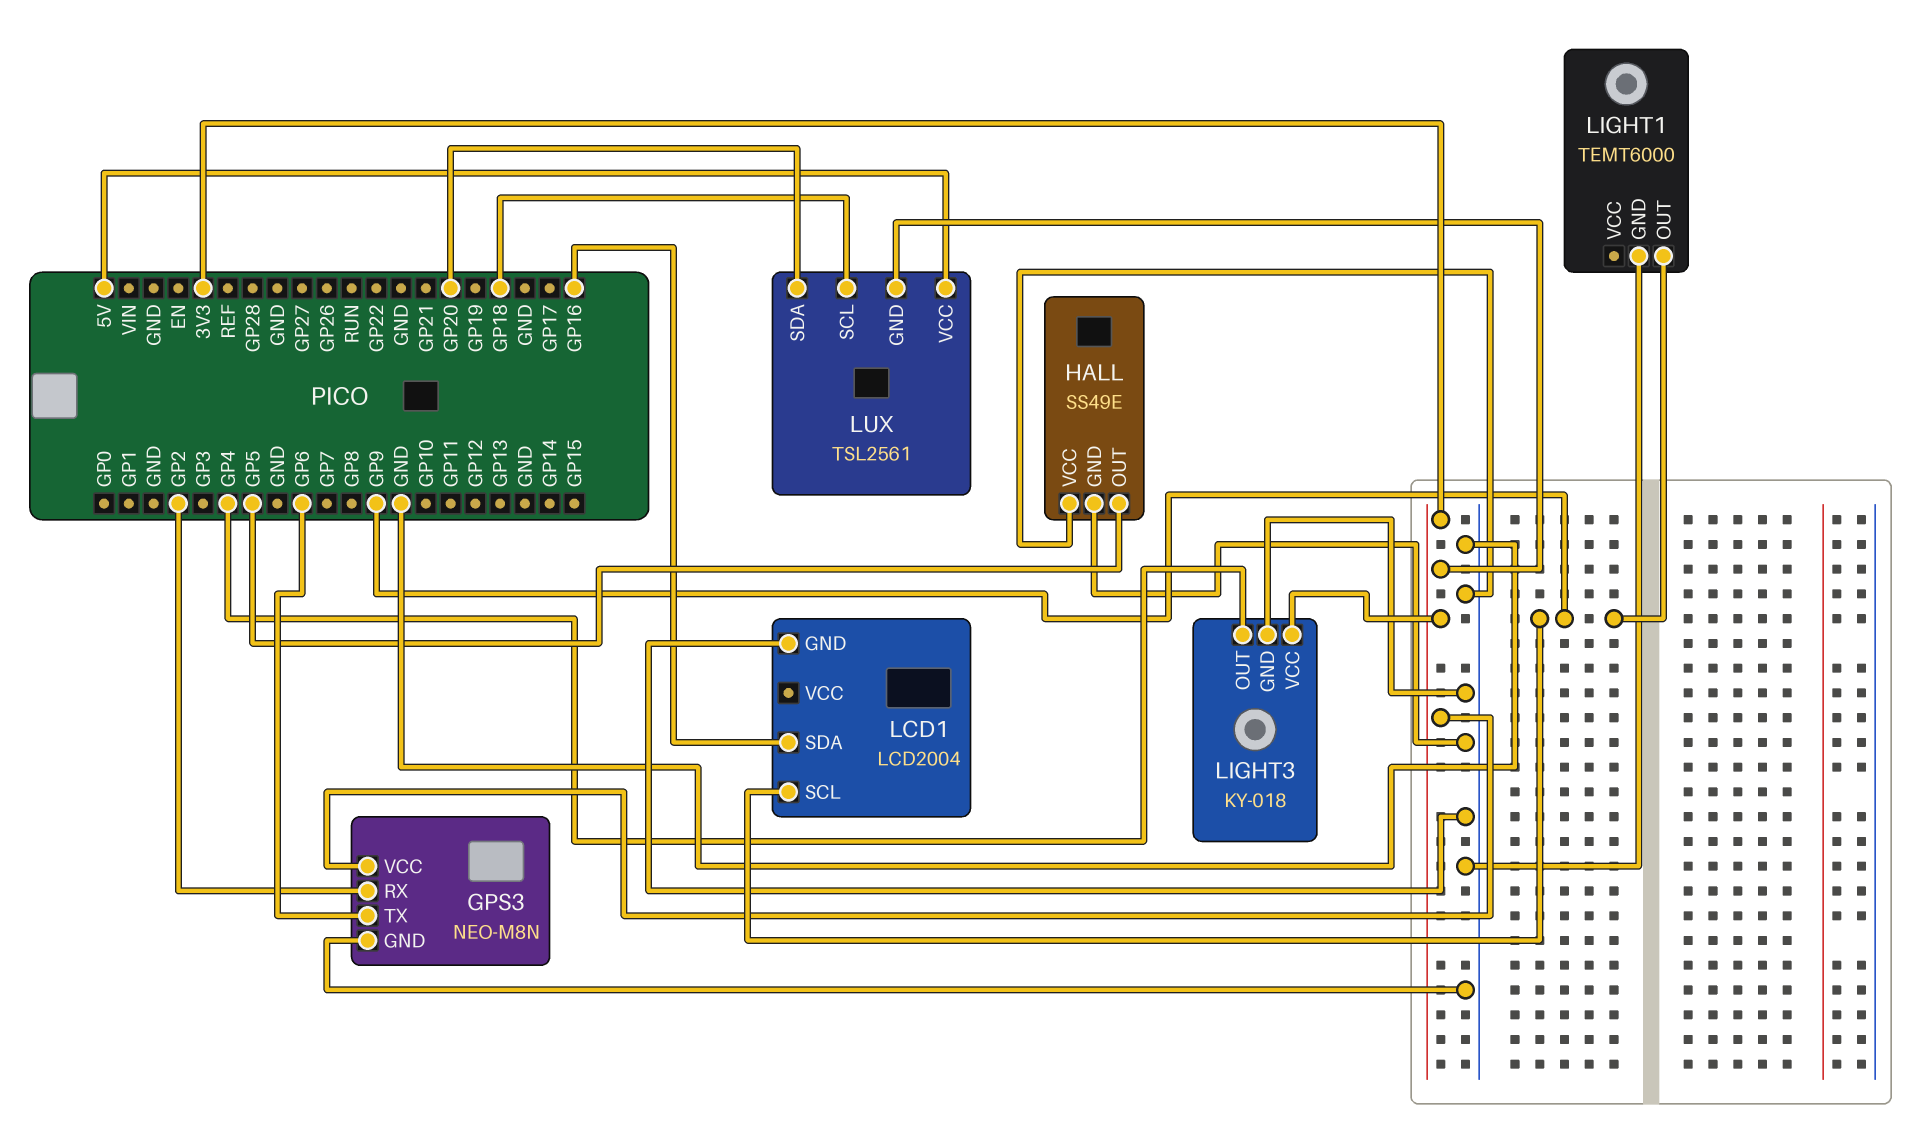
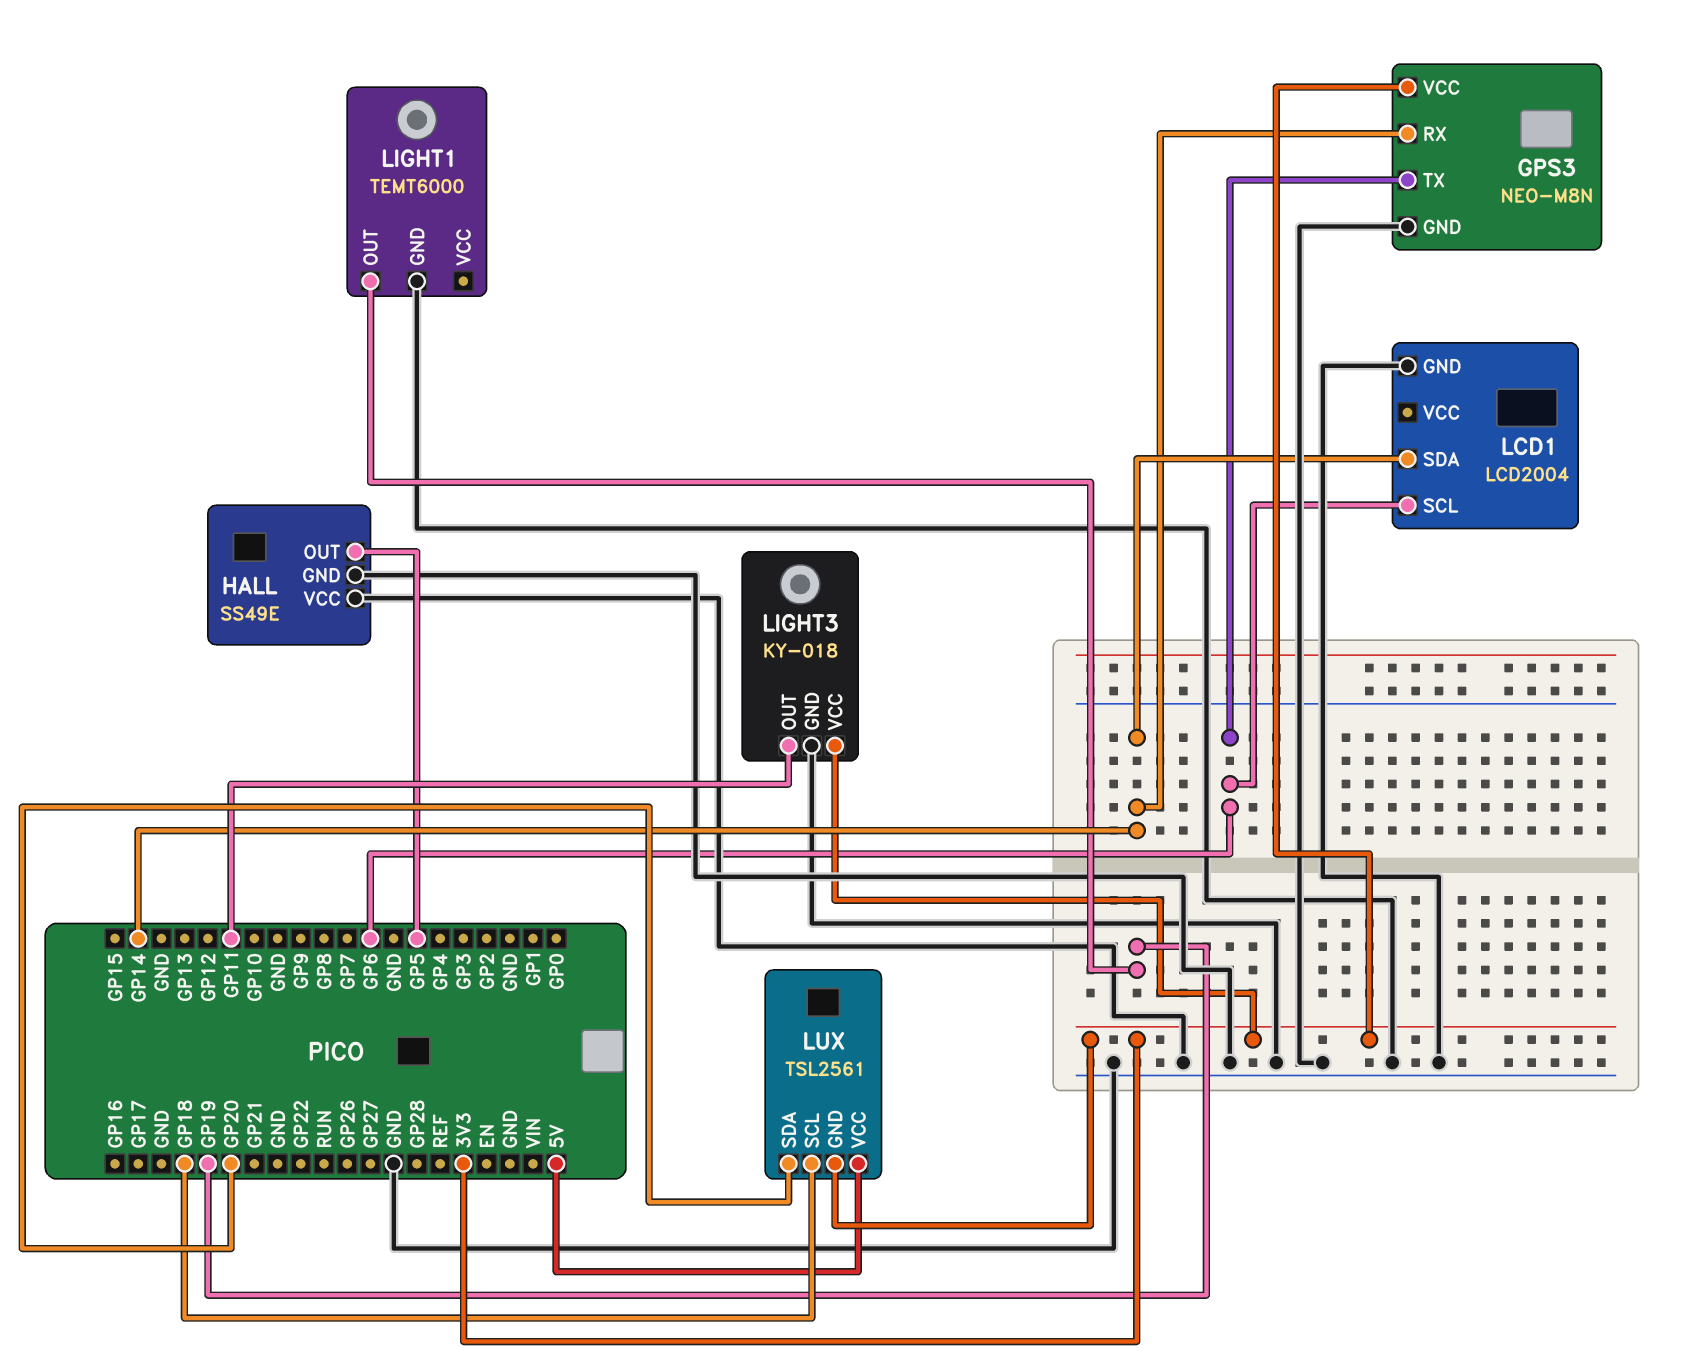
GPS3 pin RX: GP2 -> GP14
LCD1 pin SCL: GP9 -> GP6
LCD1 pin SDA: GP16 -> GP14
LIGHT1 pin OUT: GP9 -> GP19
LIGHT3 pin OUT: GP4 -> GP11

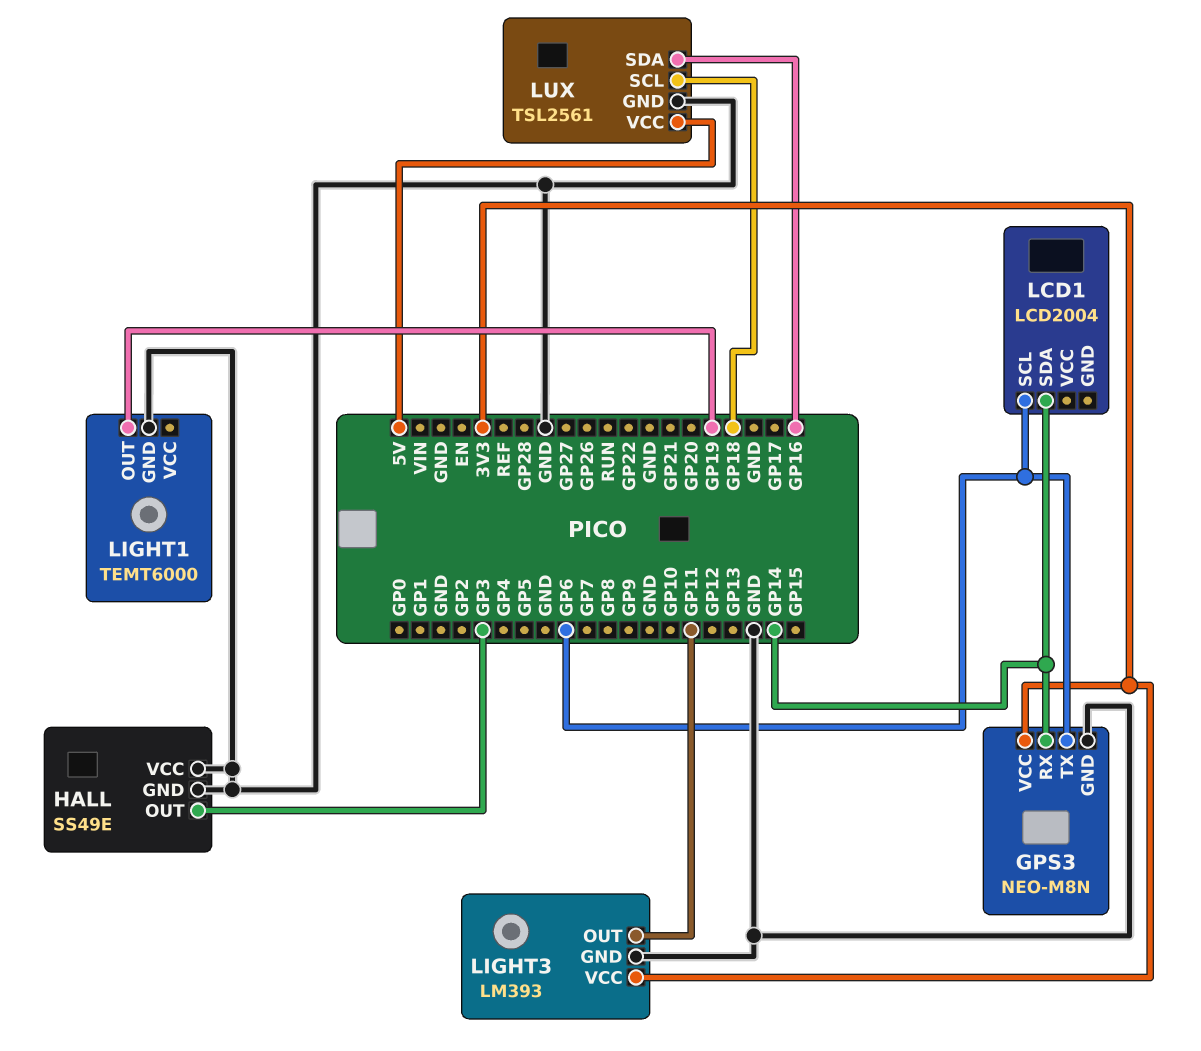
HALL pin OUT: GP5 -> GP3
LCD1 pin GND: GND -> none
LIGHT3: KY-018 -> LM393
LUX pin GND: 3V3 -> GND
LUX pin SDA: GP20 -> GP16

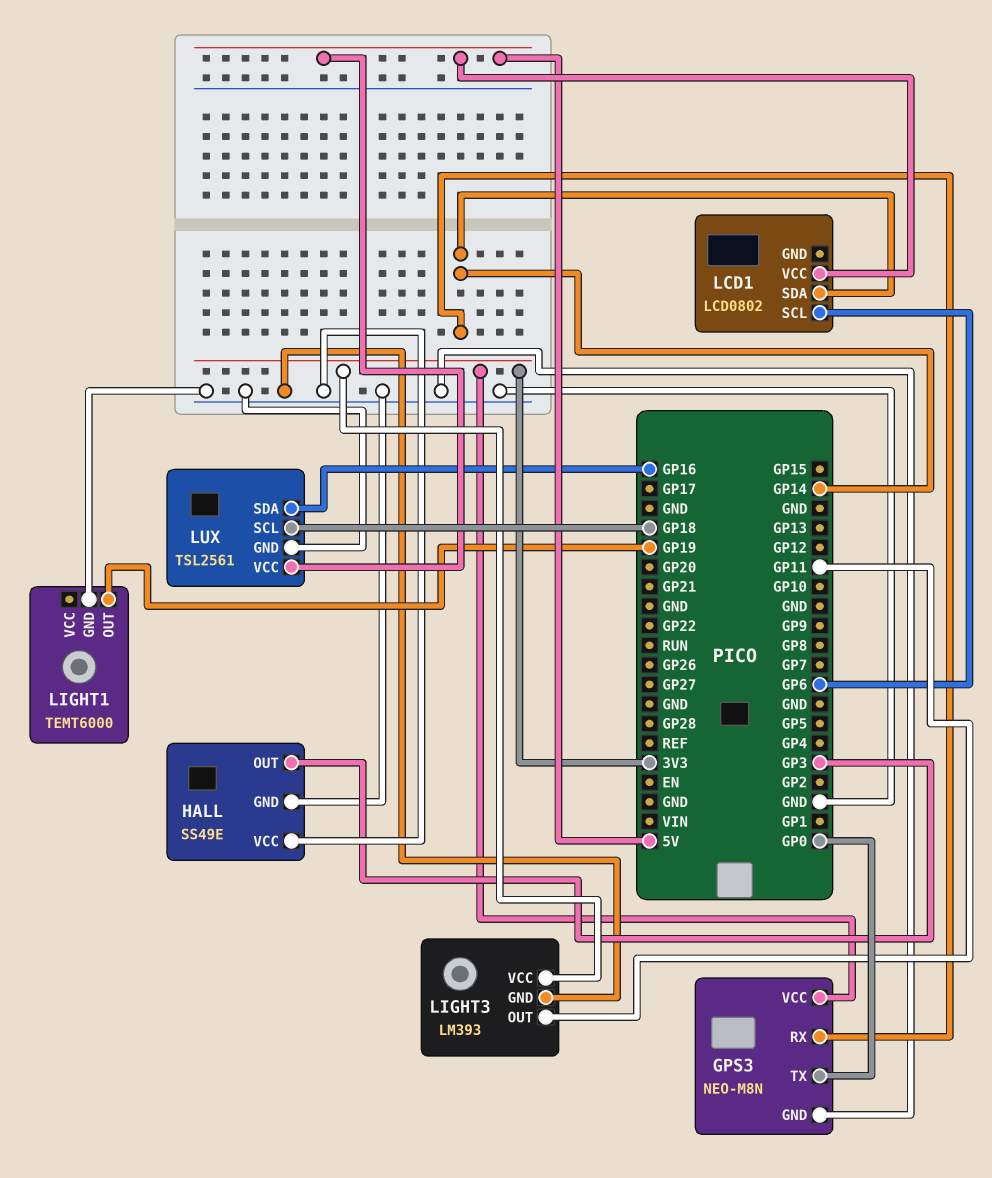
GPS3 pin TX: GP6 -> GP0
LCD1: LCD2004 -> LCD0802
LCD1 pin VCC: none -> 5V

